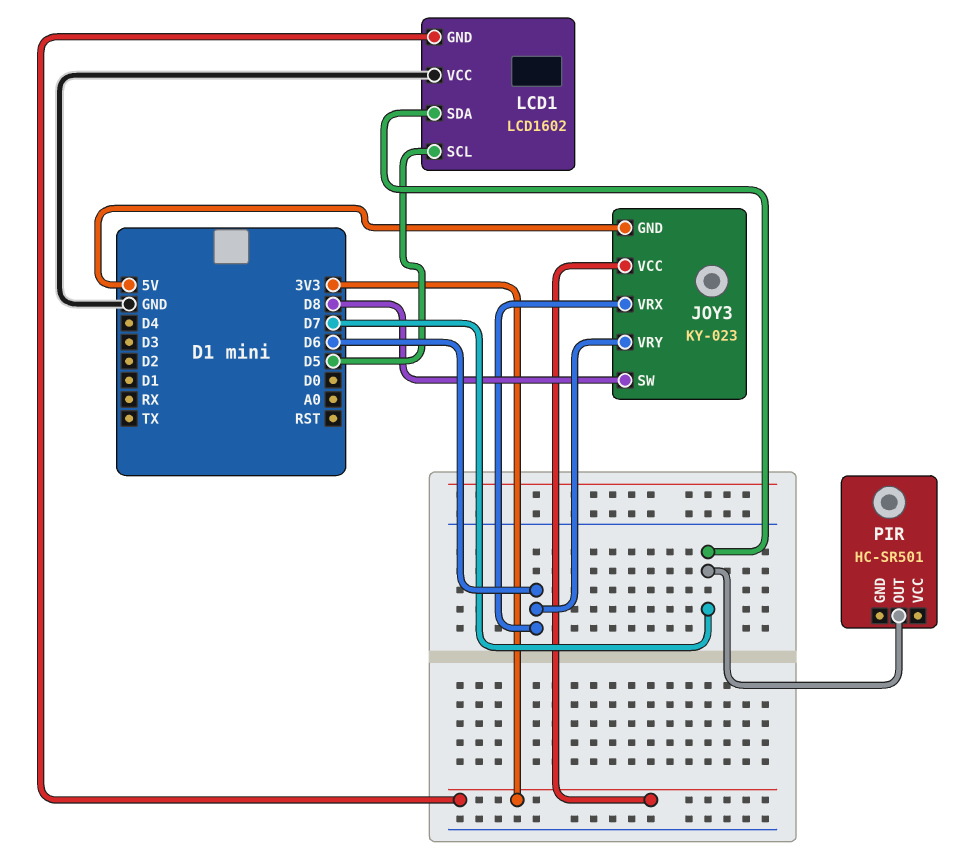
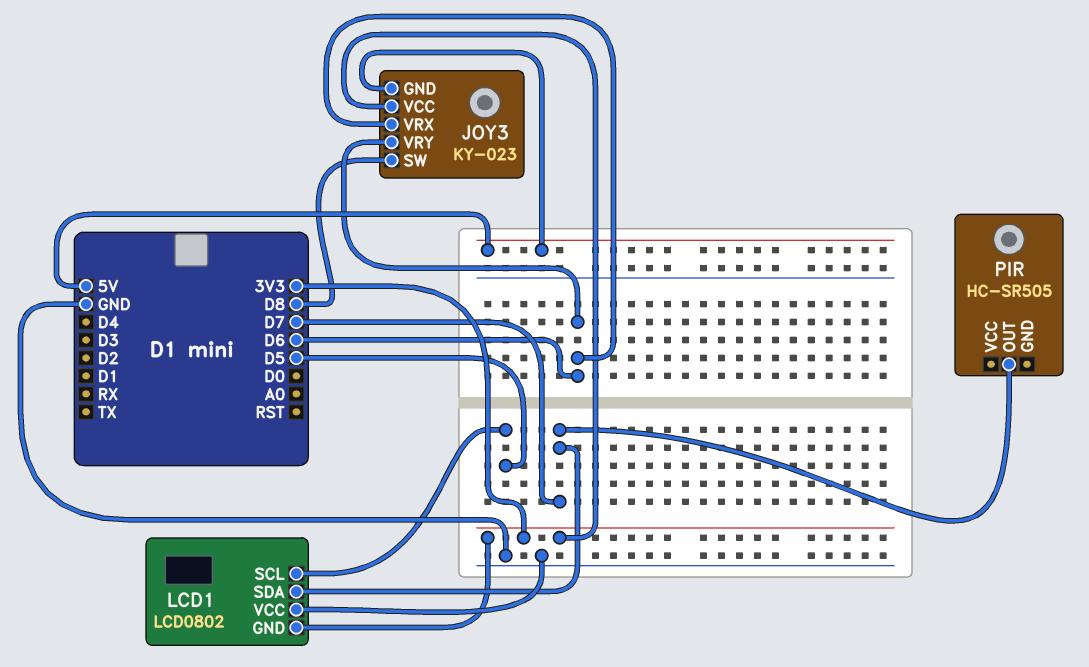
LCD1: LCD1602 -> LCD0802
PIR: HC-SR501 -> HC-SR505

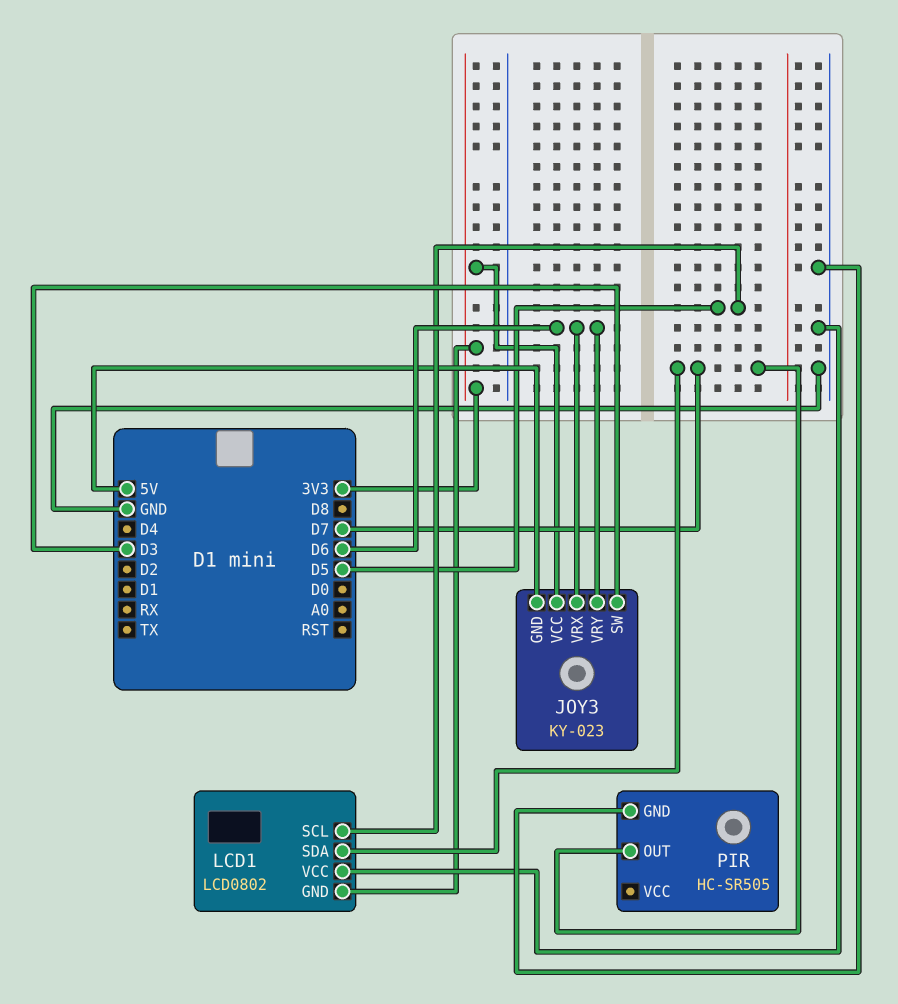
JOY3 pin SW: D8 -> D3
PIR pin GND: none -> GND

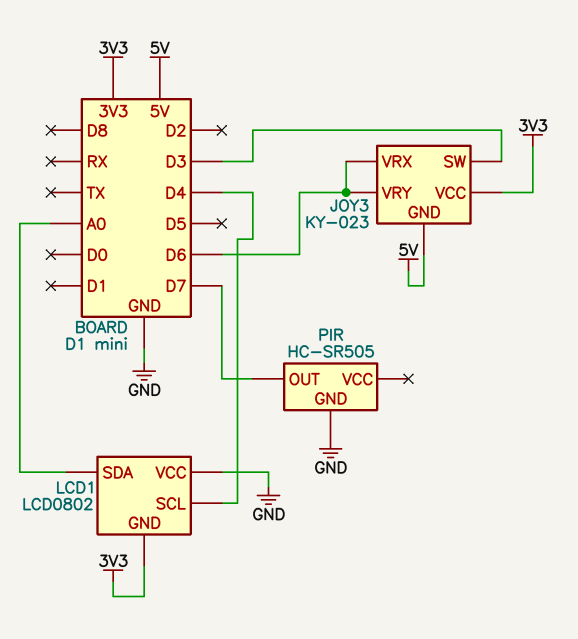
LCD1 pin SCL: D5 -> D4
LCD1 pin SDA: D7 -> A0

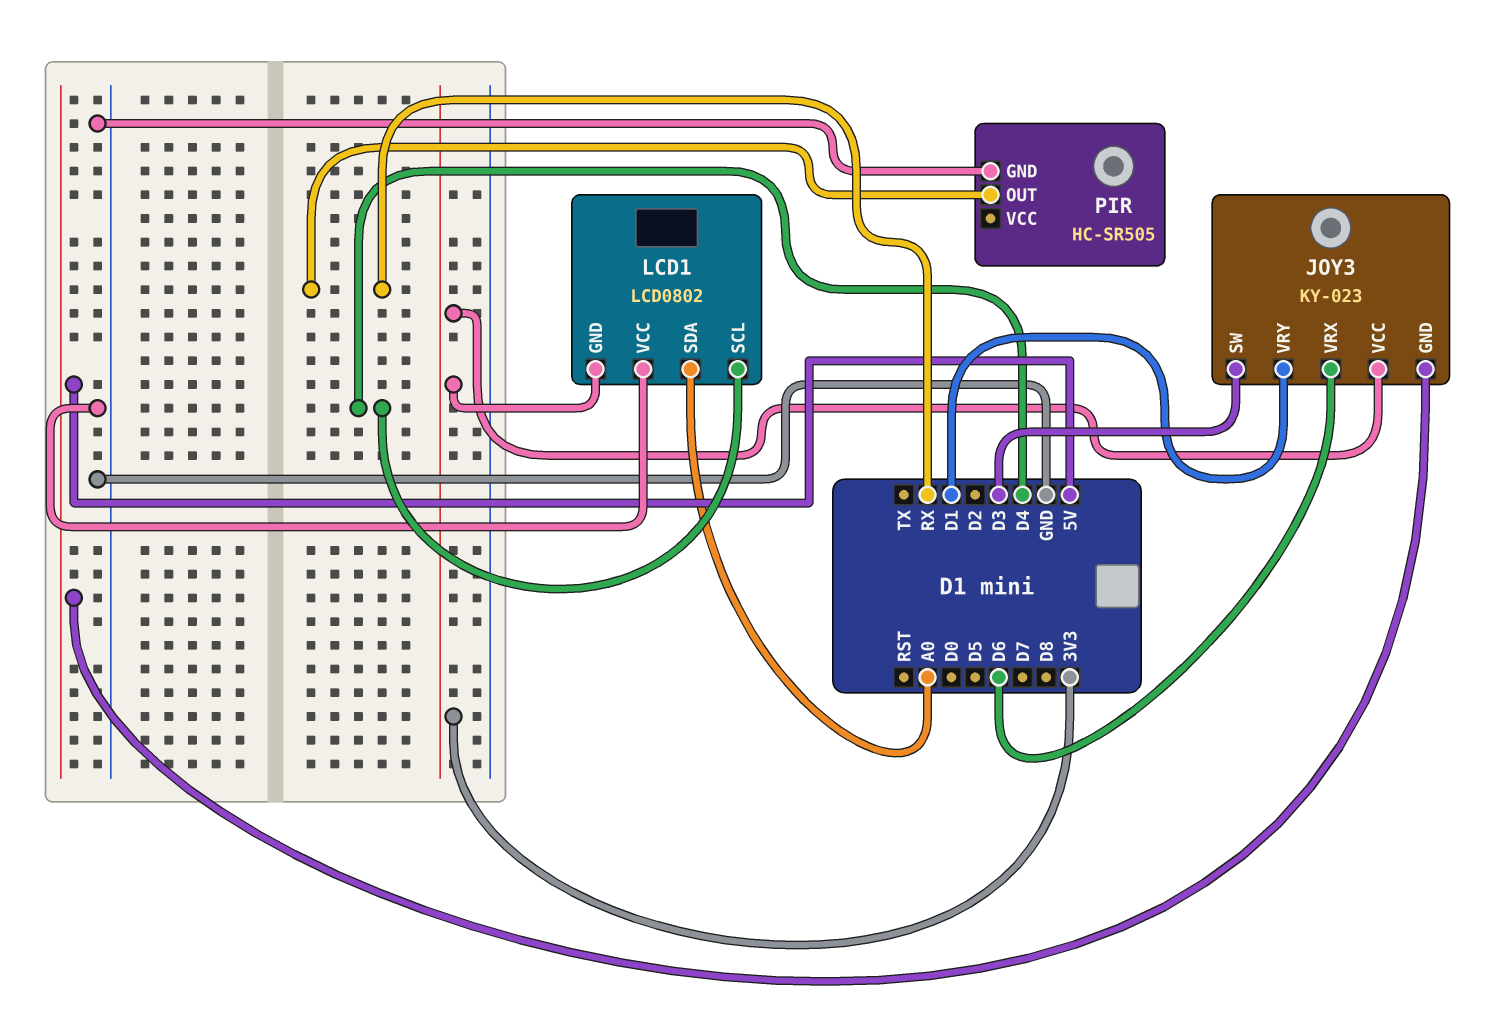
JOY3 pin VRY: D6 -> D1
PIR pin OUT: D7 -> RX

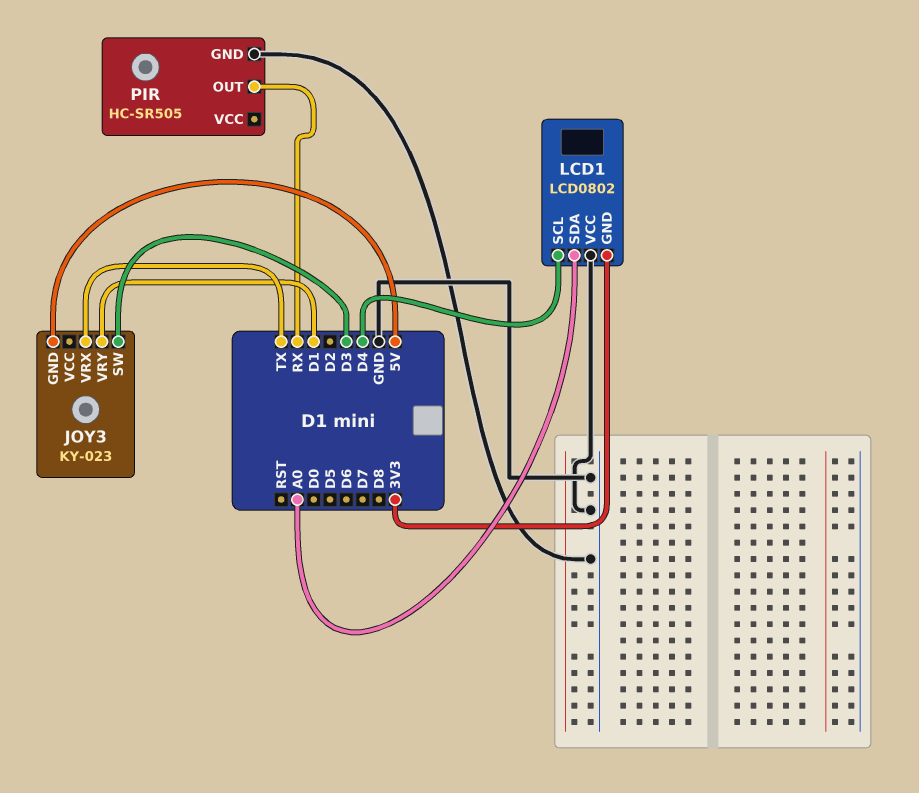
JOY3 pin VCC: 3V3 -> none
JOY3 pin VRX: D6 -> TX

